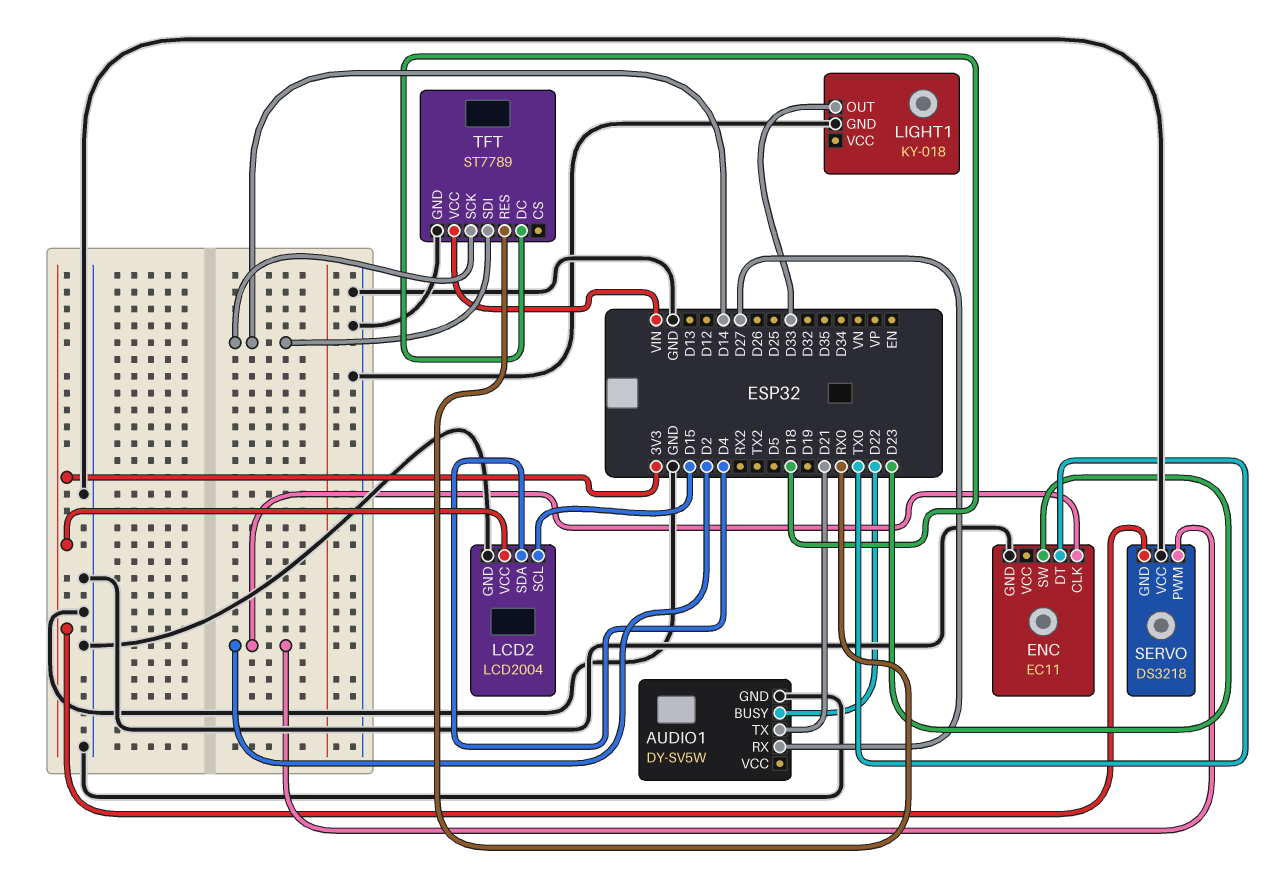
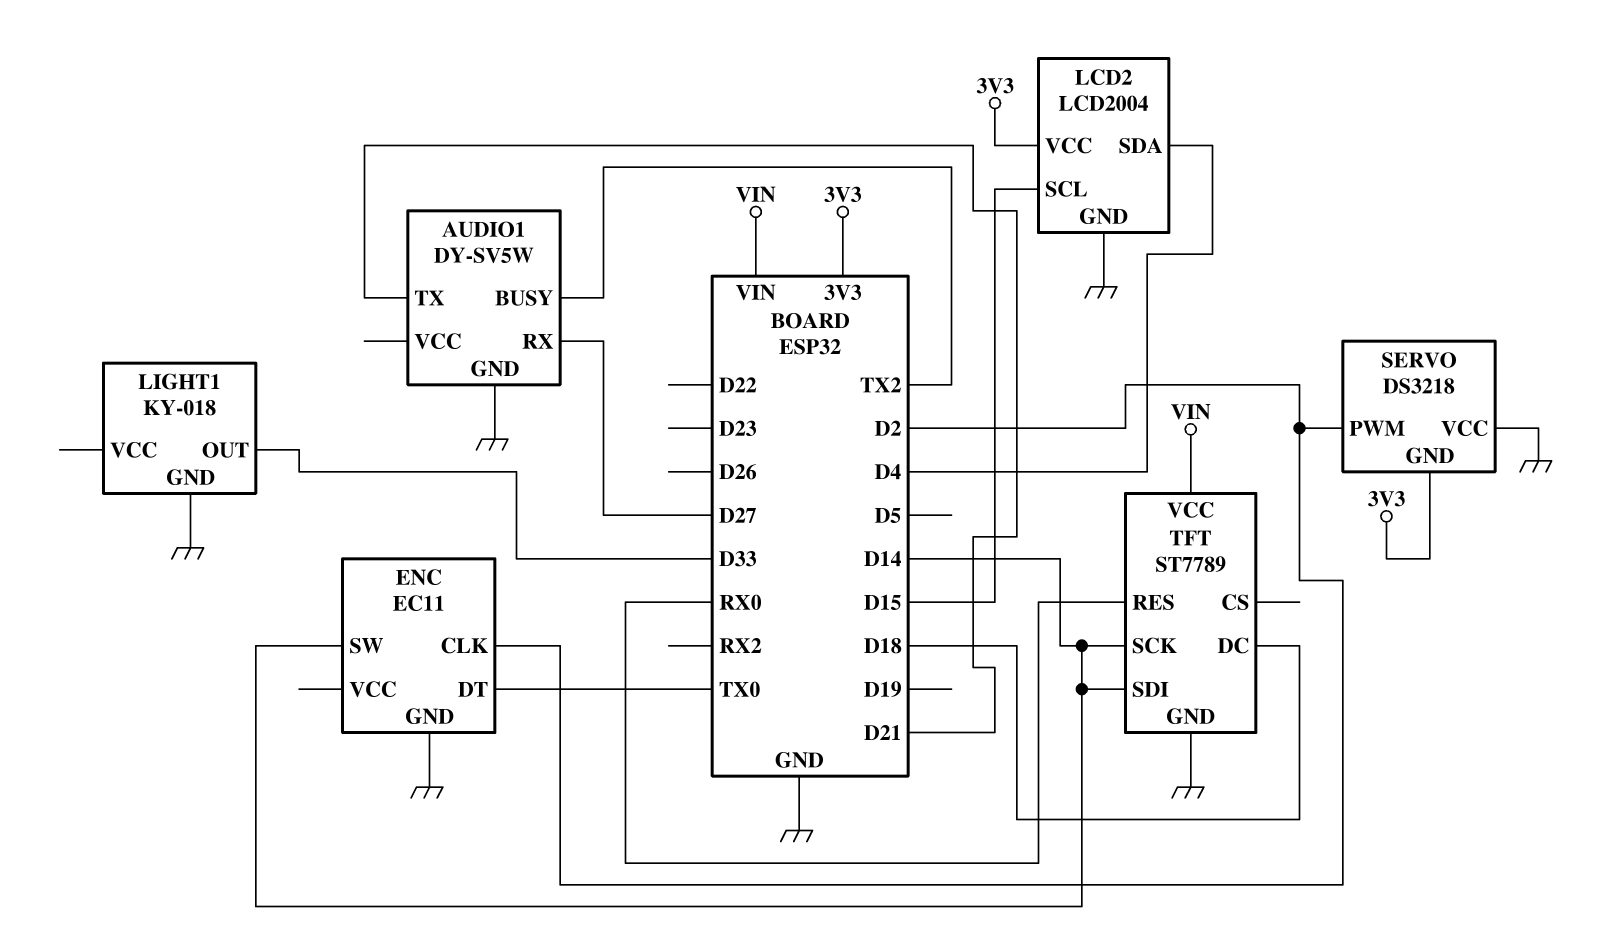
AUDIO1 pin BUSY: D22 -> TX2
ENC pin SW: D23 -> D14

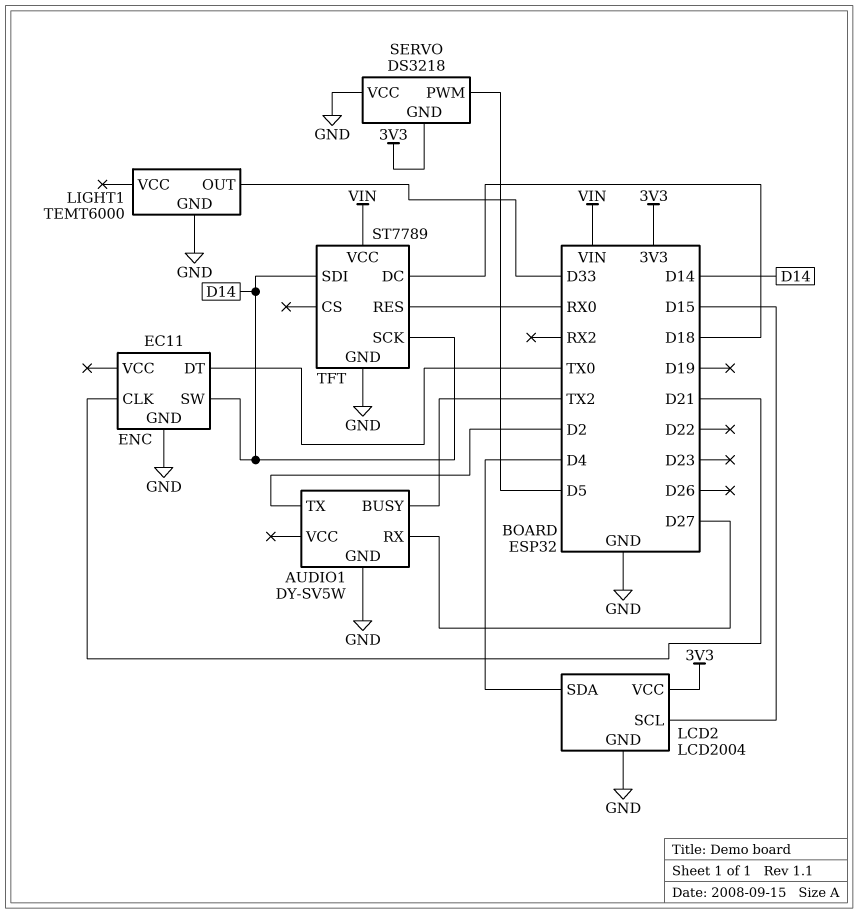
AUDIO1 pin TX: D21 -> D2
ENC pin CLK: D2 -> D21
LIGHT1: KY-018 -> TEMT6000
SERVO pin PWM: D2 -> D5

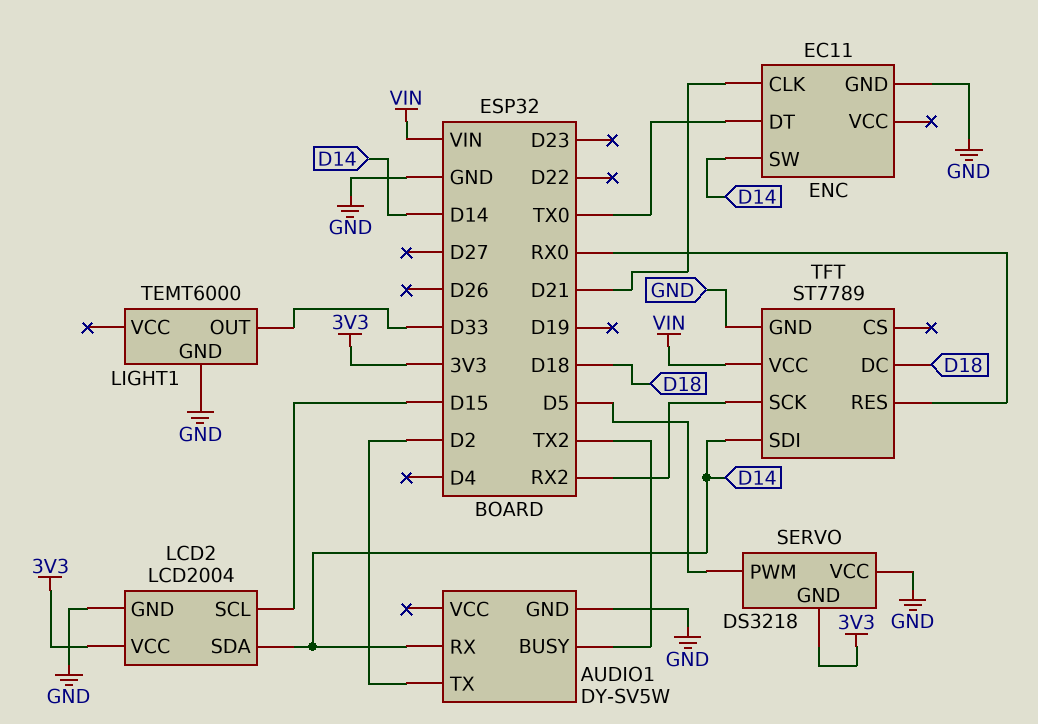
AUDIO1 pin RX: D27 -> D14
LCD2 pin SDA: D4 -> D14
TFT pin SCK: D14 -> RX2

